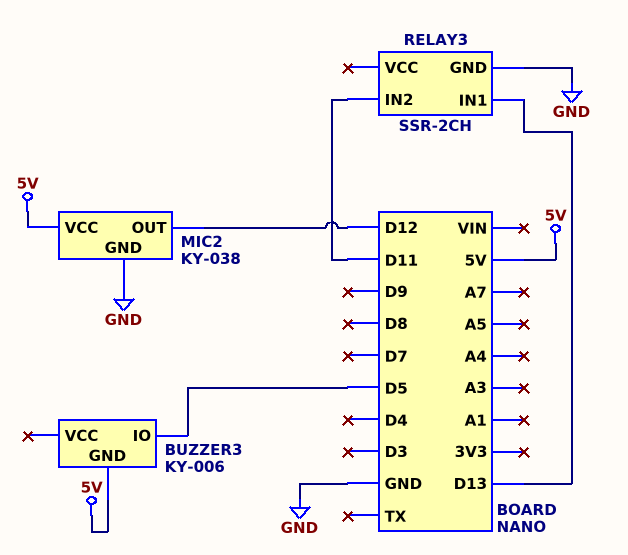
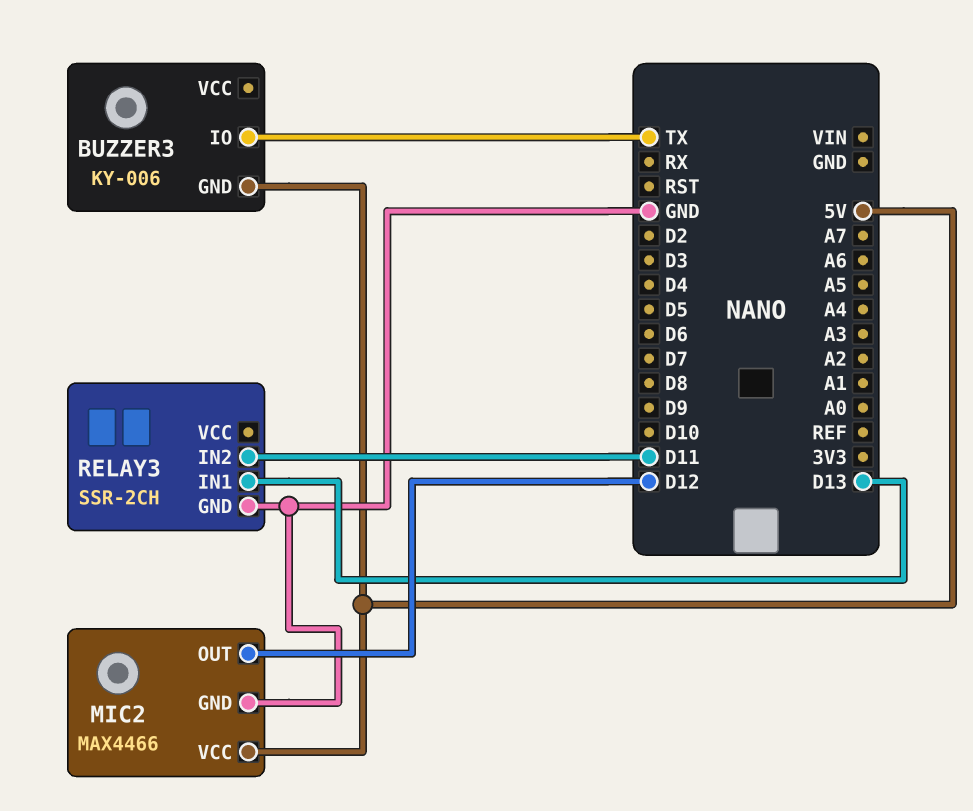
BUZZER3 pin IO: D5 -> TX
MIC2: KY-038 -> MAX4466

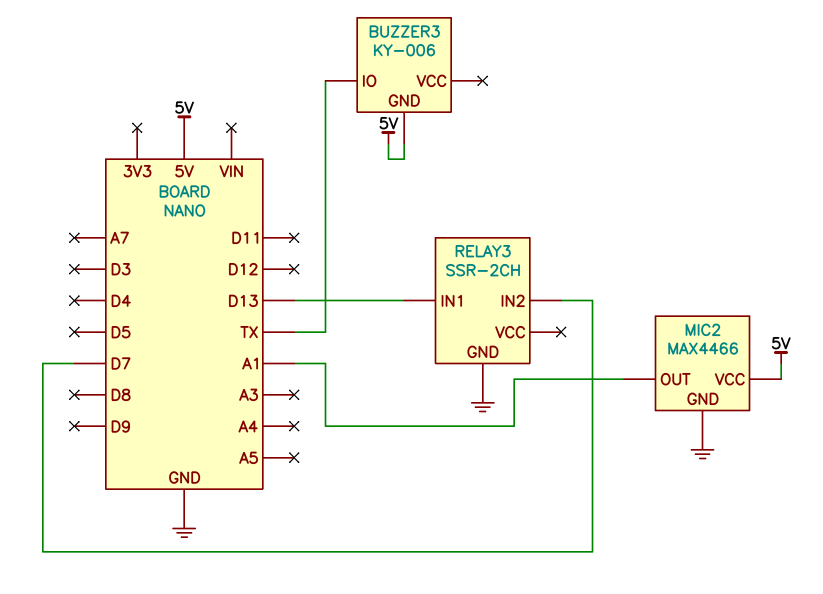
MIC2 pin OUT: D12 -> A1
RELAY3 pin IN2: D11 -> D7

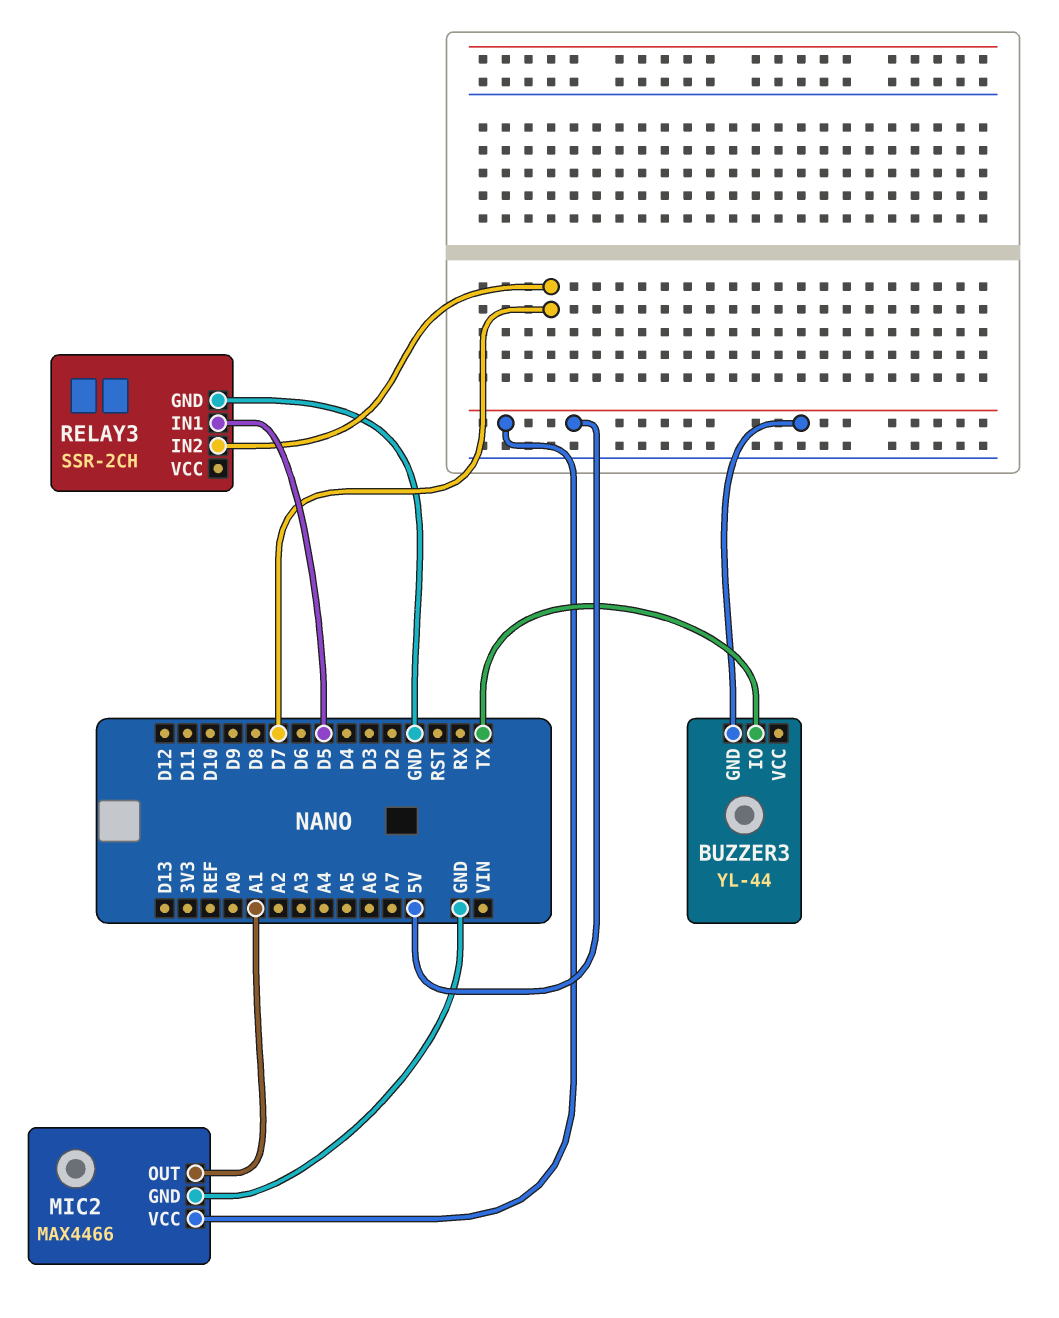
BUZZER3: KY-006 -> YL-44
RELAY3 pin IN1: D13 -> D5

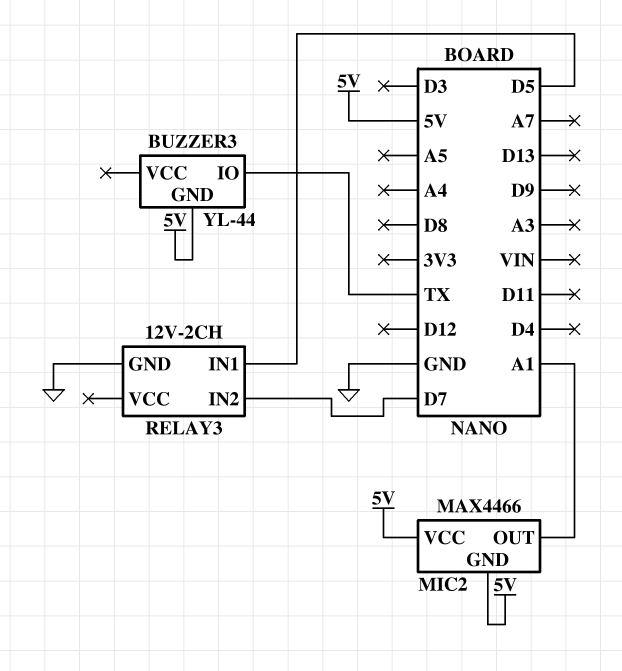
MIC2 pin GND: GND -> 5V
RELAY3: SSR-2CH -> 12V-2CH

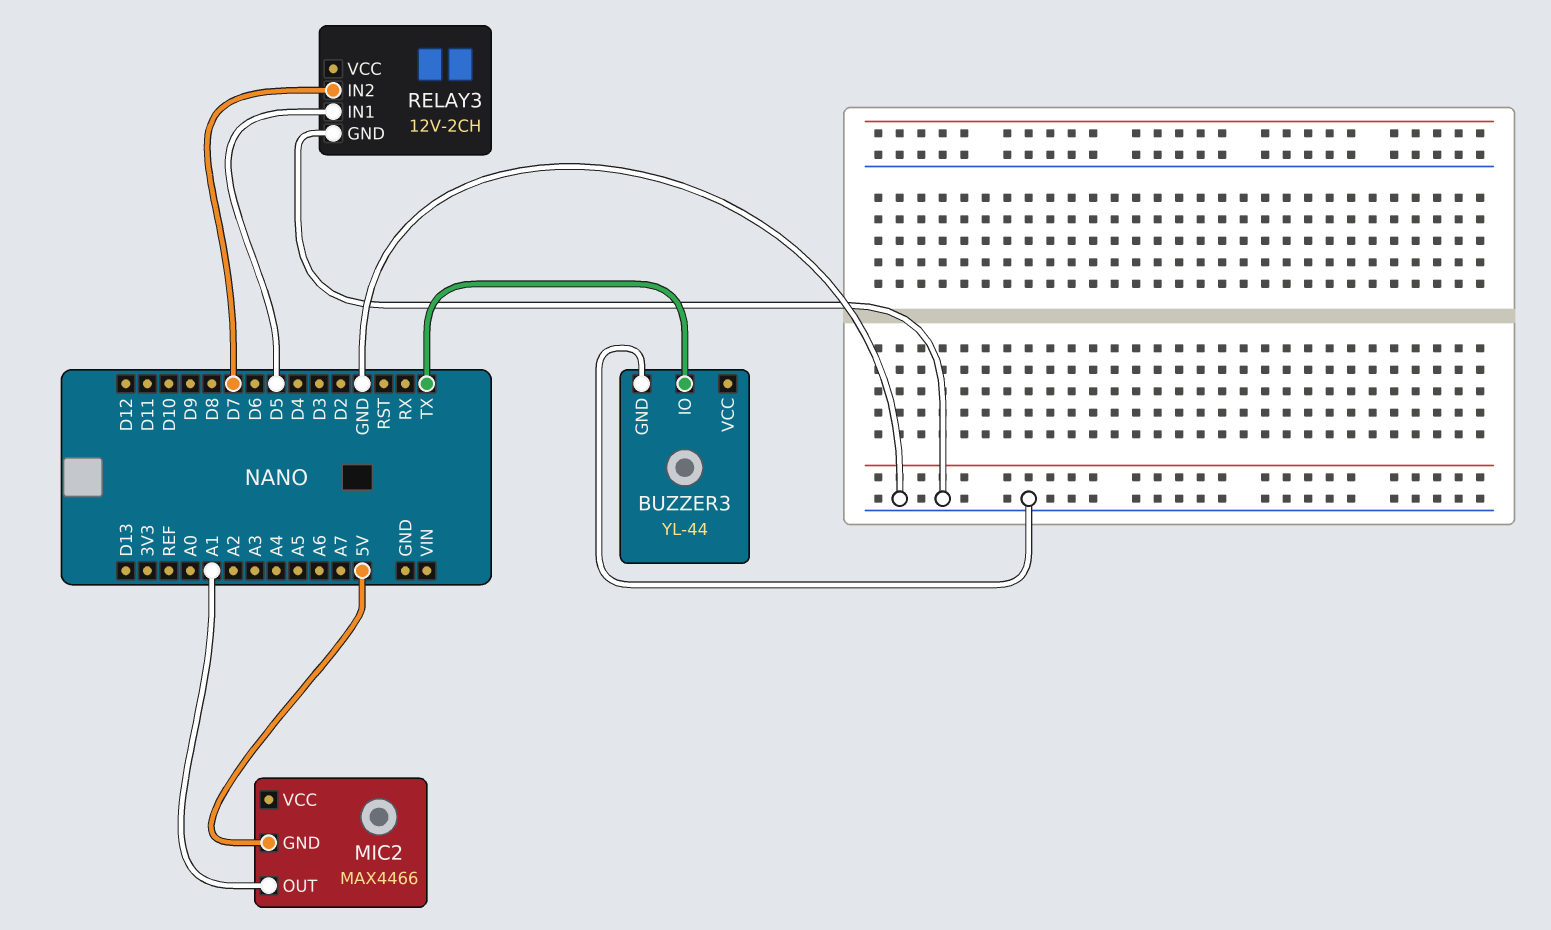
BUZZER3 pin GND: 5V -> GND
MIC2 pin VCC: 5V -> none

